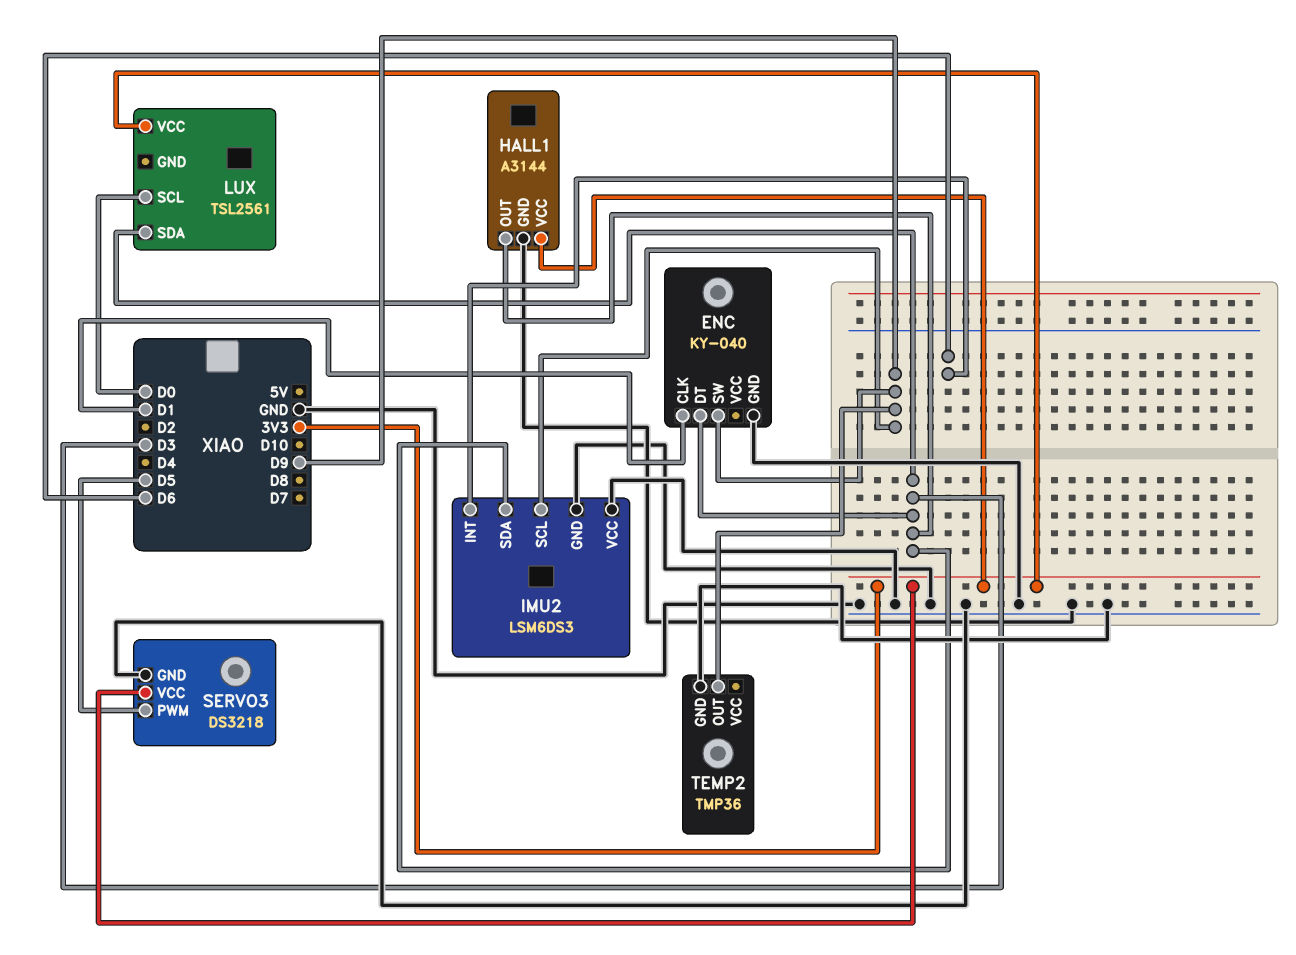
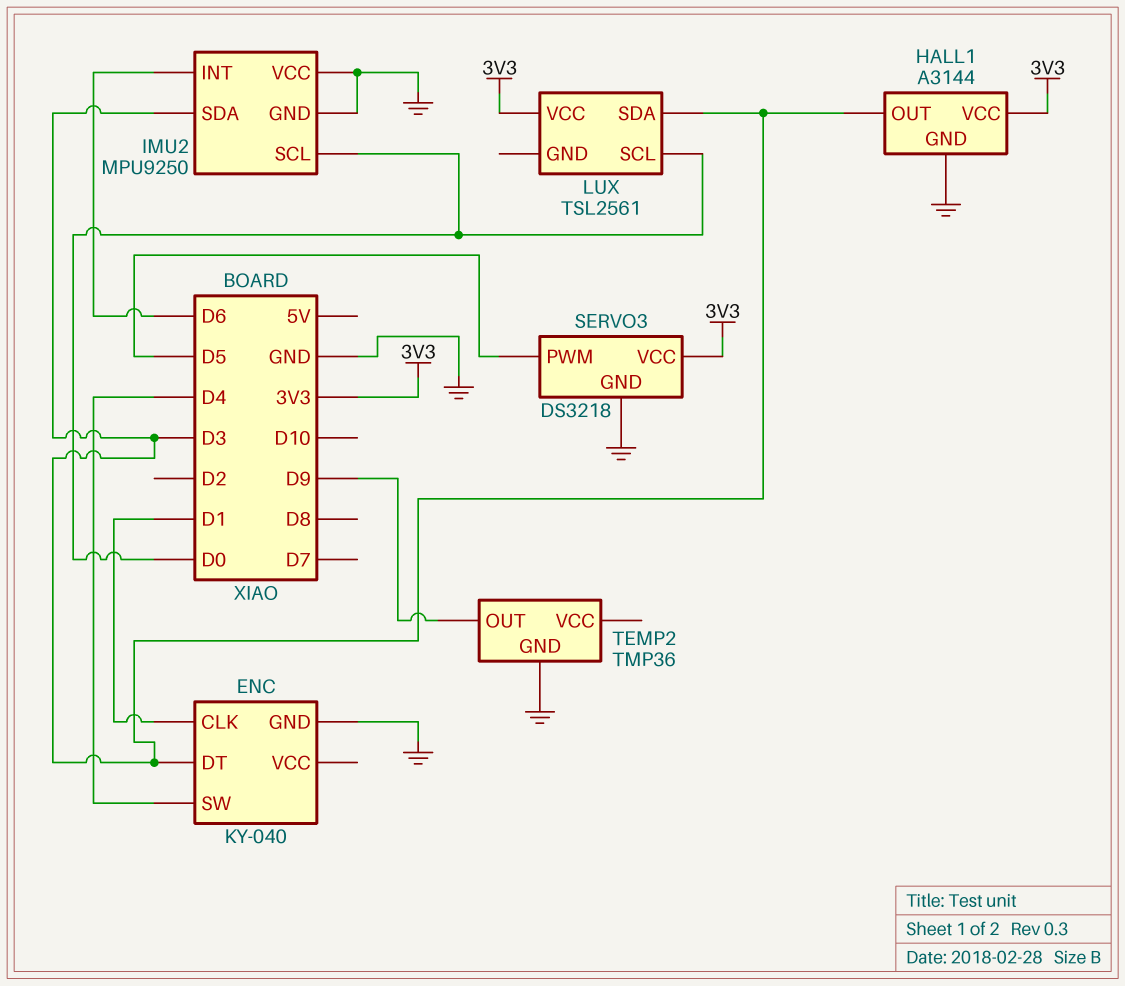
ENC pin SW: D9 -> D4
IMU2: LSM6DS3 -> MPU9250
IMU2 pin SCL: D9 -> D0

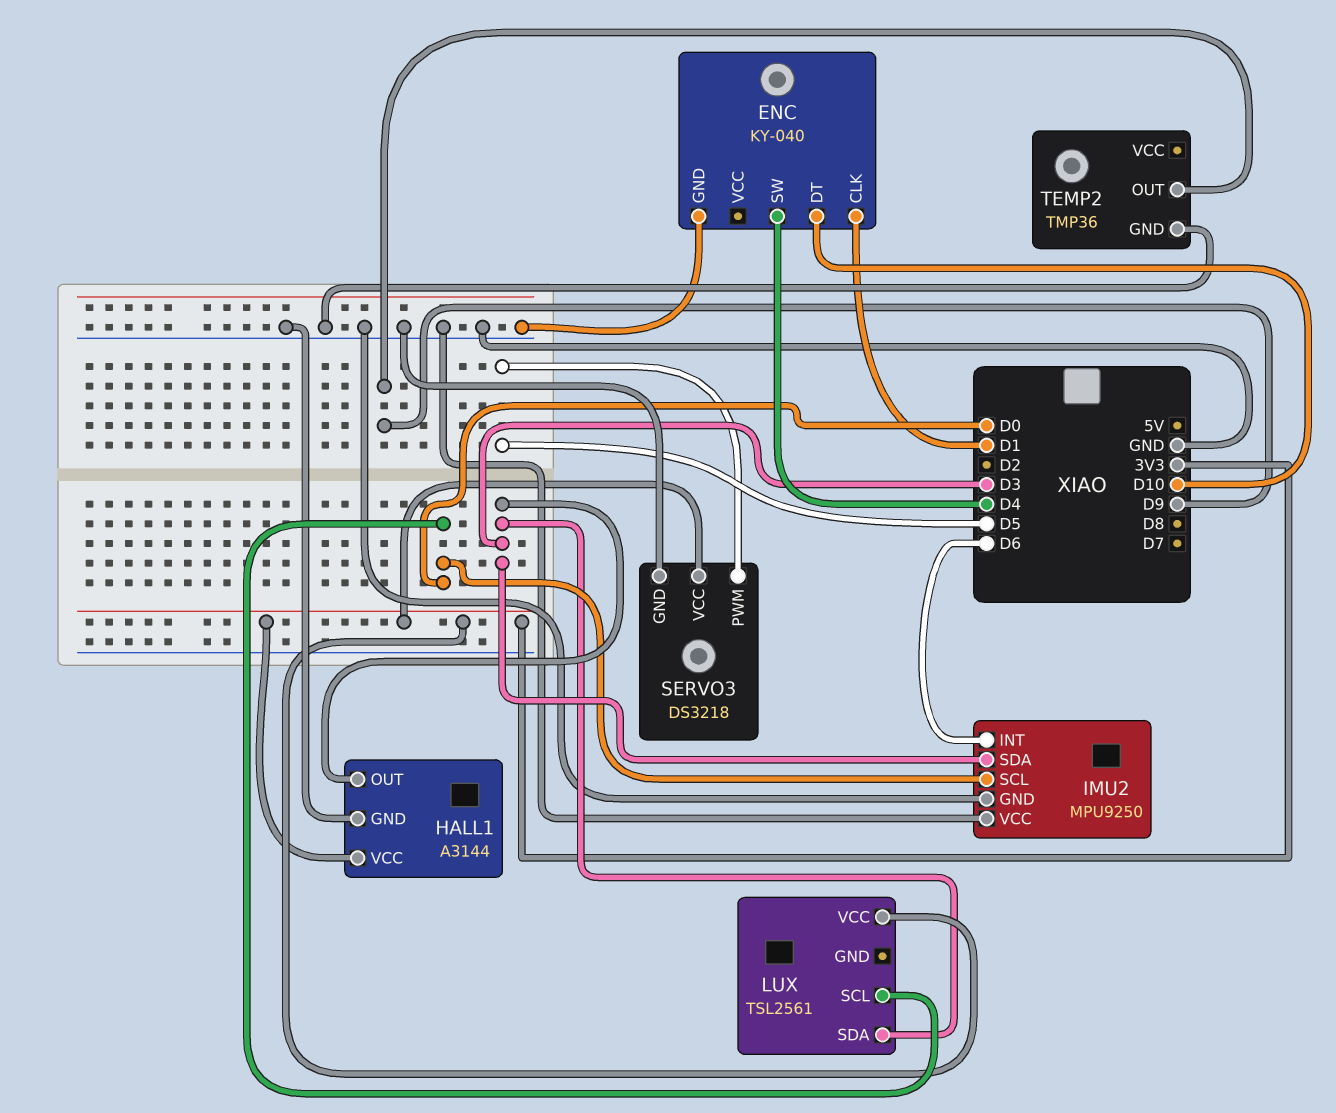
ENC pin DT: D3 -> D10

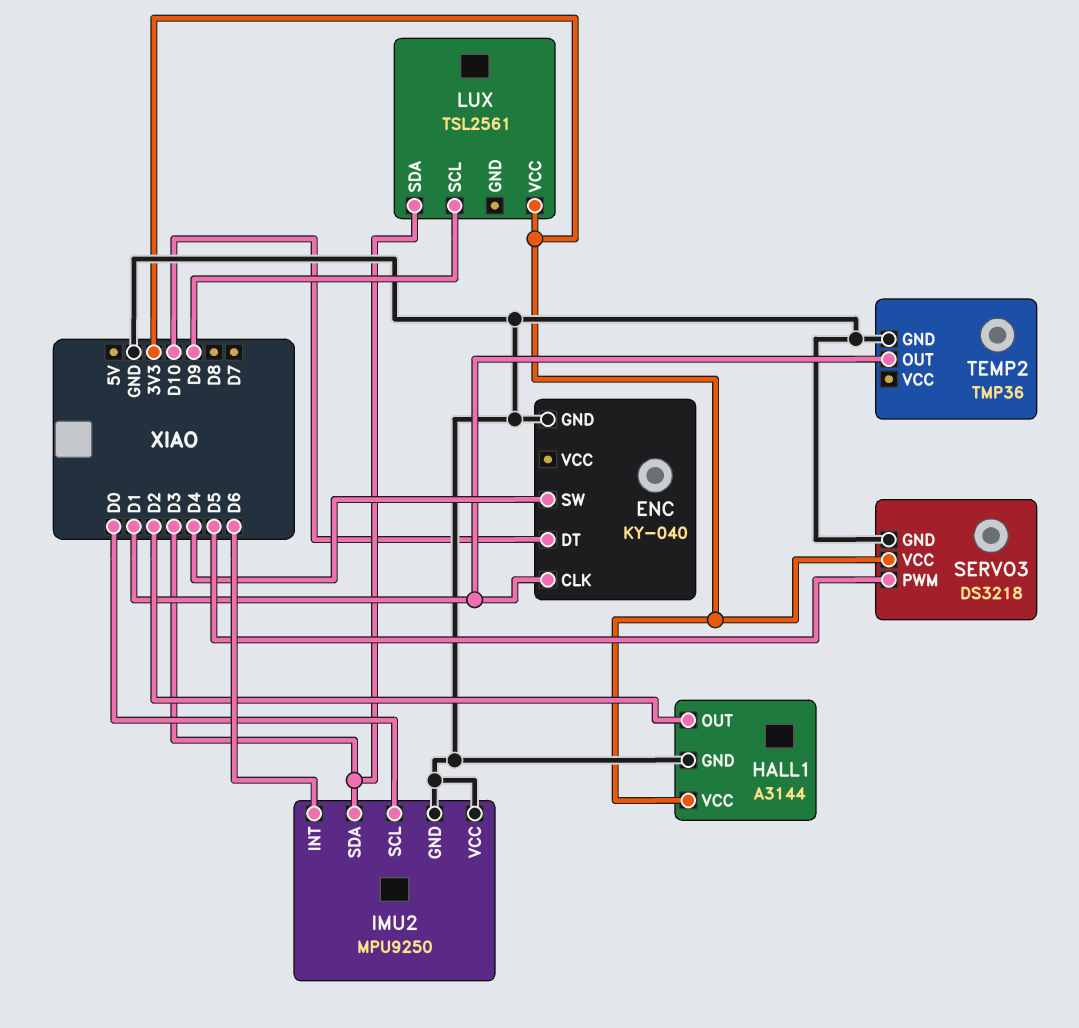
HALL1 pin OUT: D3 -> D2
LUX pin SCL: D0 -> D9
TEMP2 pin OUT: D9 -> D1

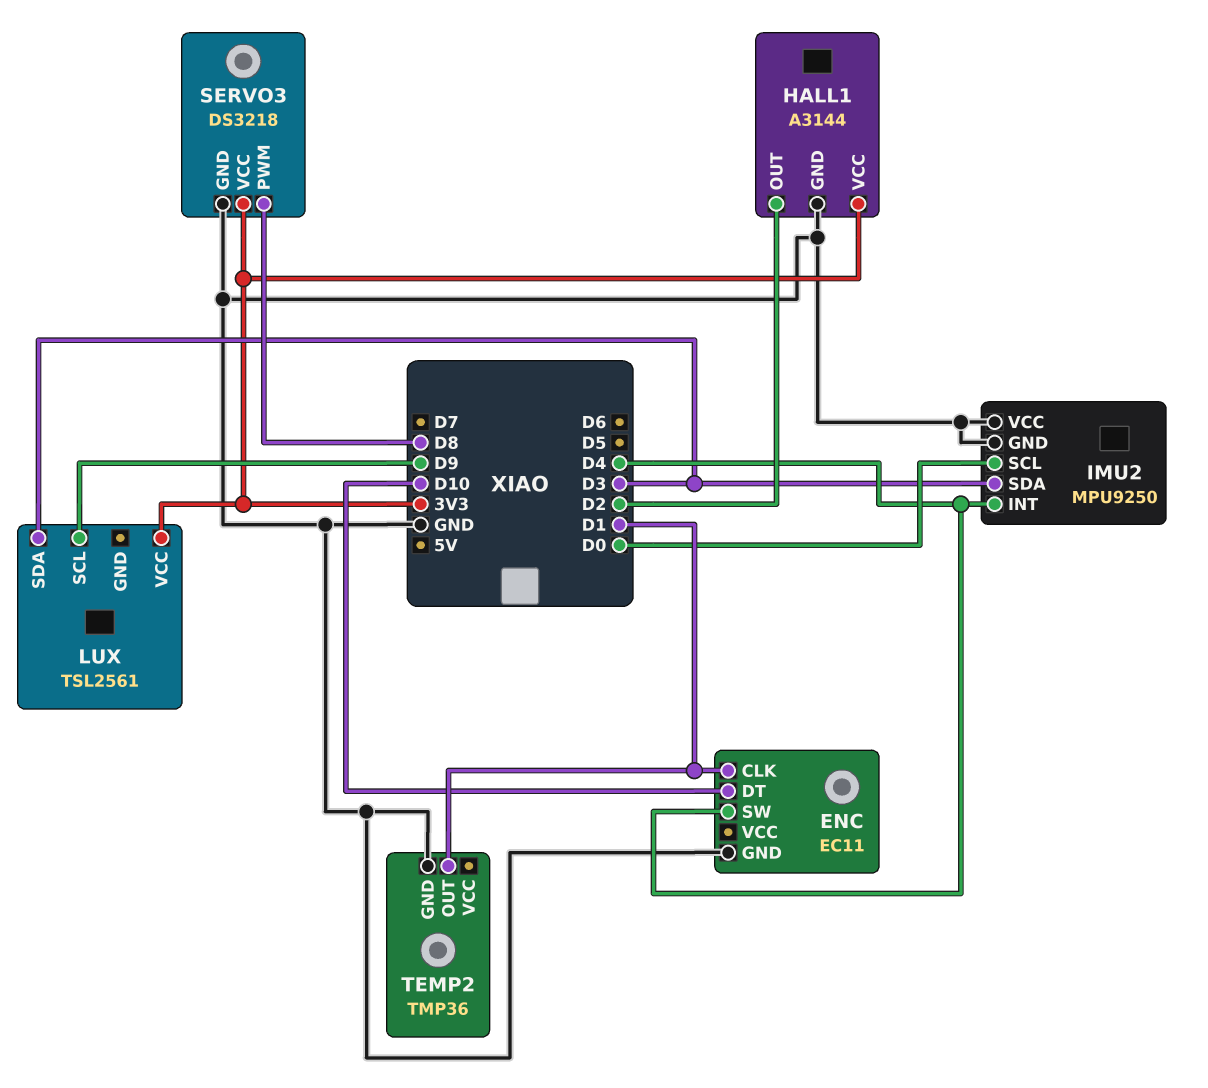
ENC: KY-040 -> EC11
IMU2 pin INT: D6 -> D4
SERVO3 pin PWM: D5 -> D8

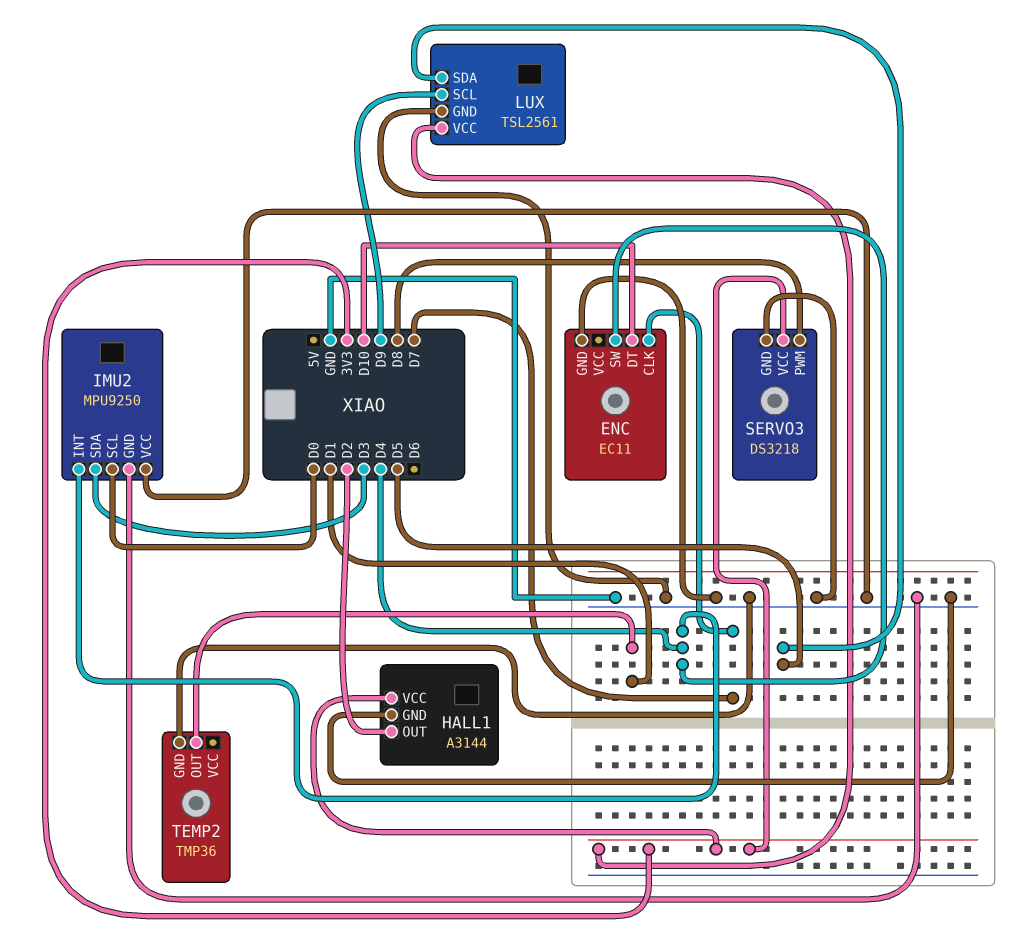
ENC pin CLK: D1 -> D7
LUX pin GND: none -> GND
LUX pin SDA: D3 -> D5

